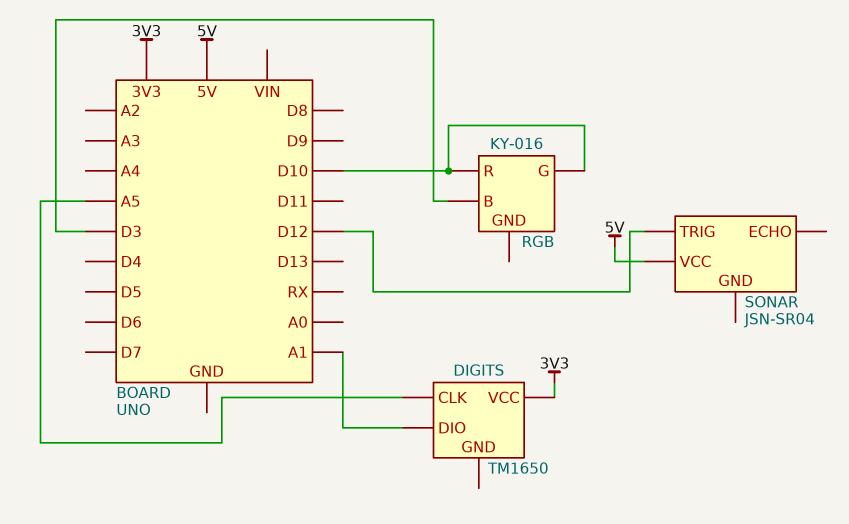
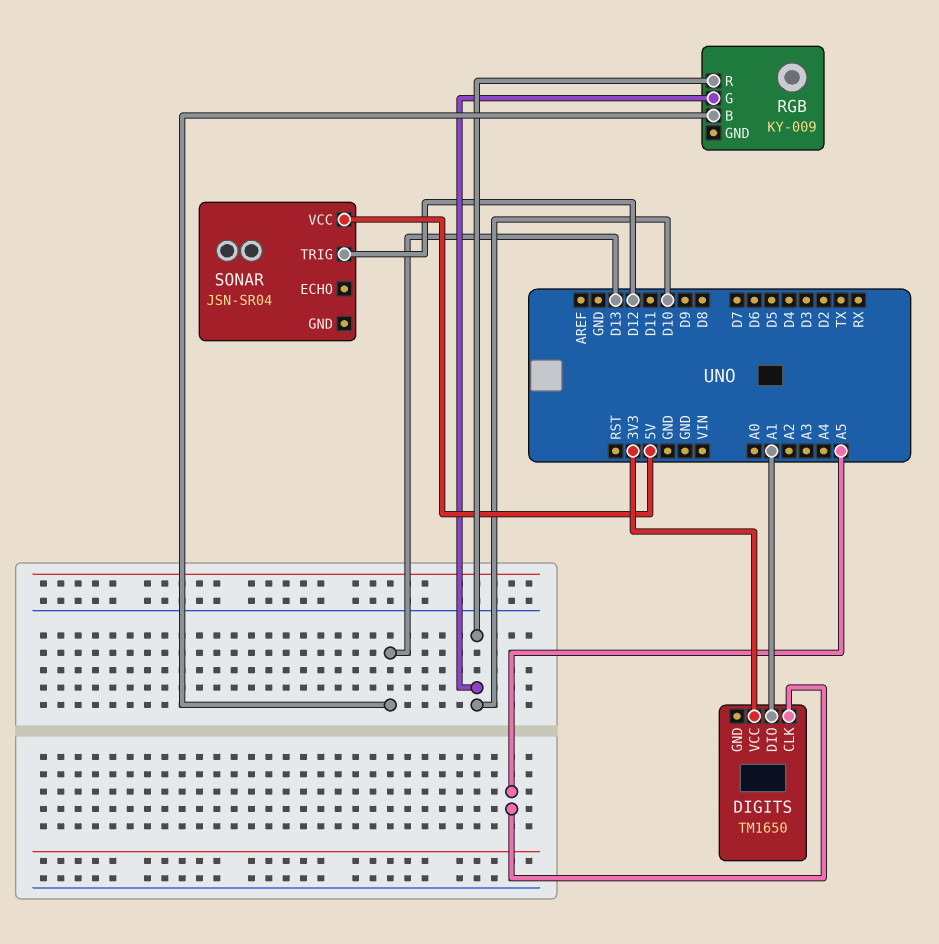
RGB: KY-016 -> KY-009
RGB pin B: D3 -> D13

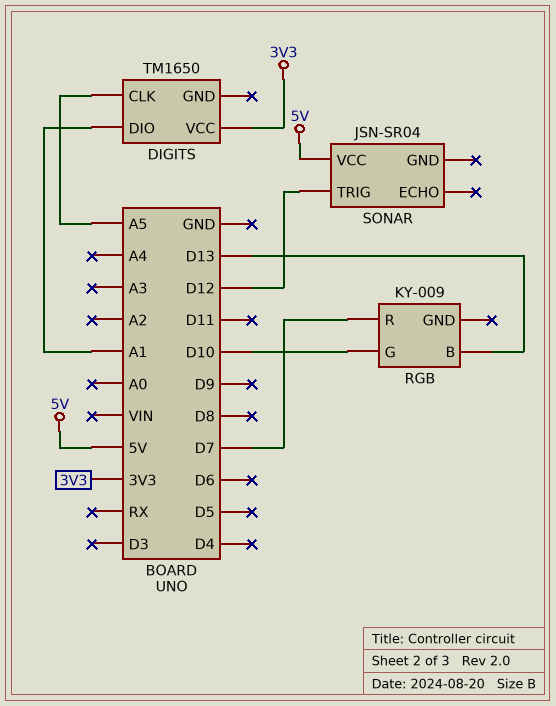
RGB pin R: D10 -> D7

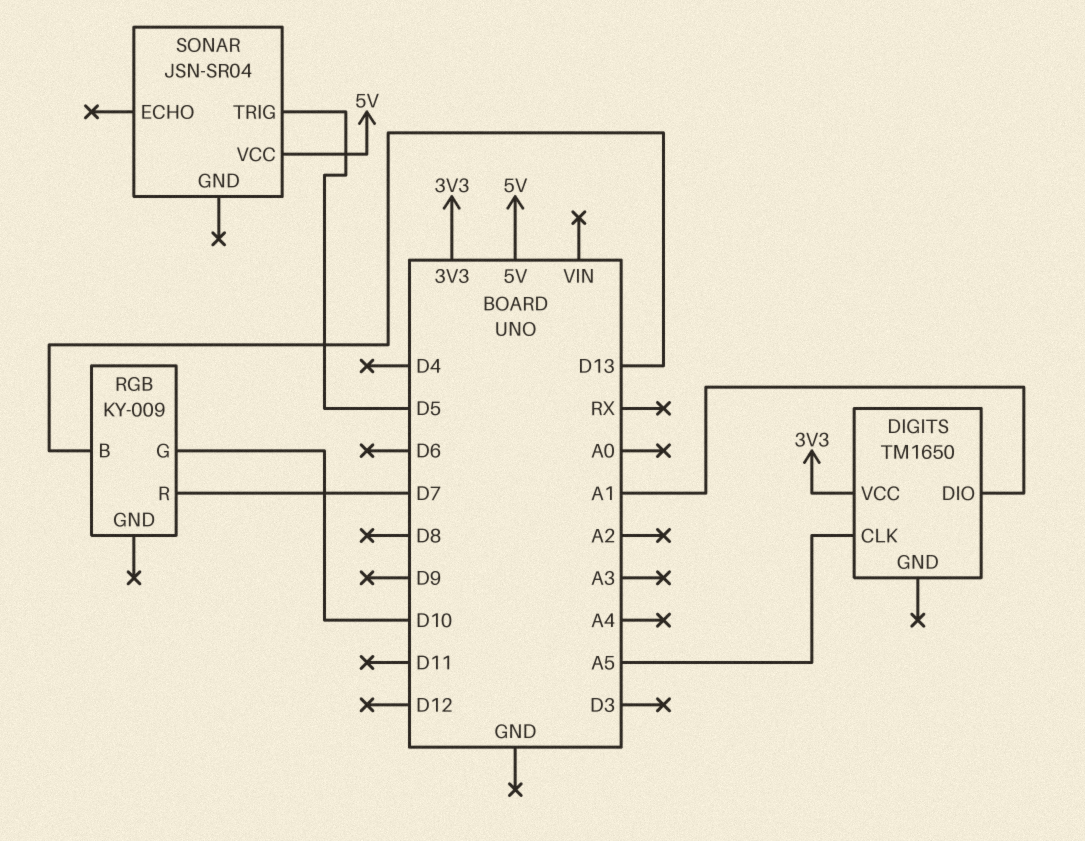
SONAR pin TRIG: D12 -> D5

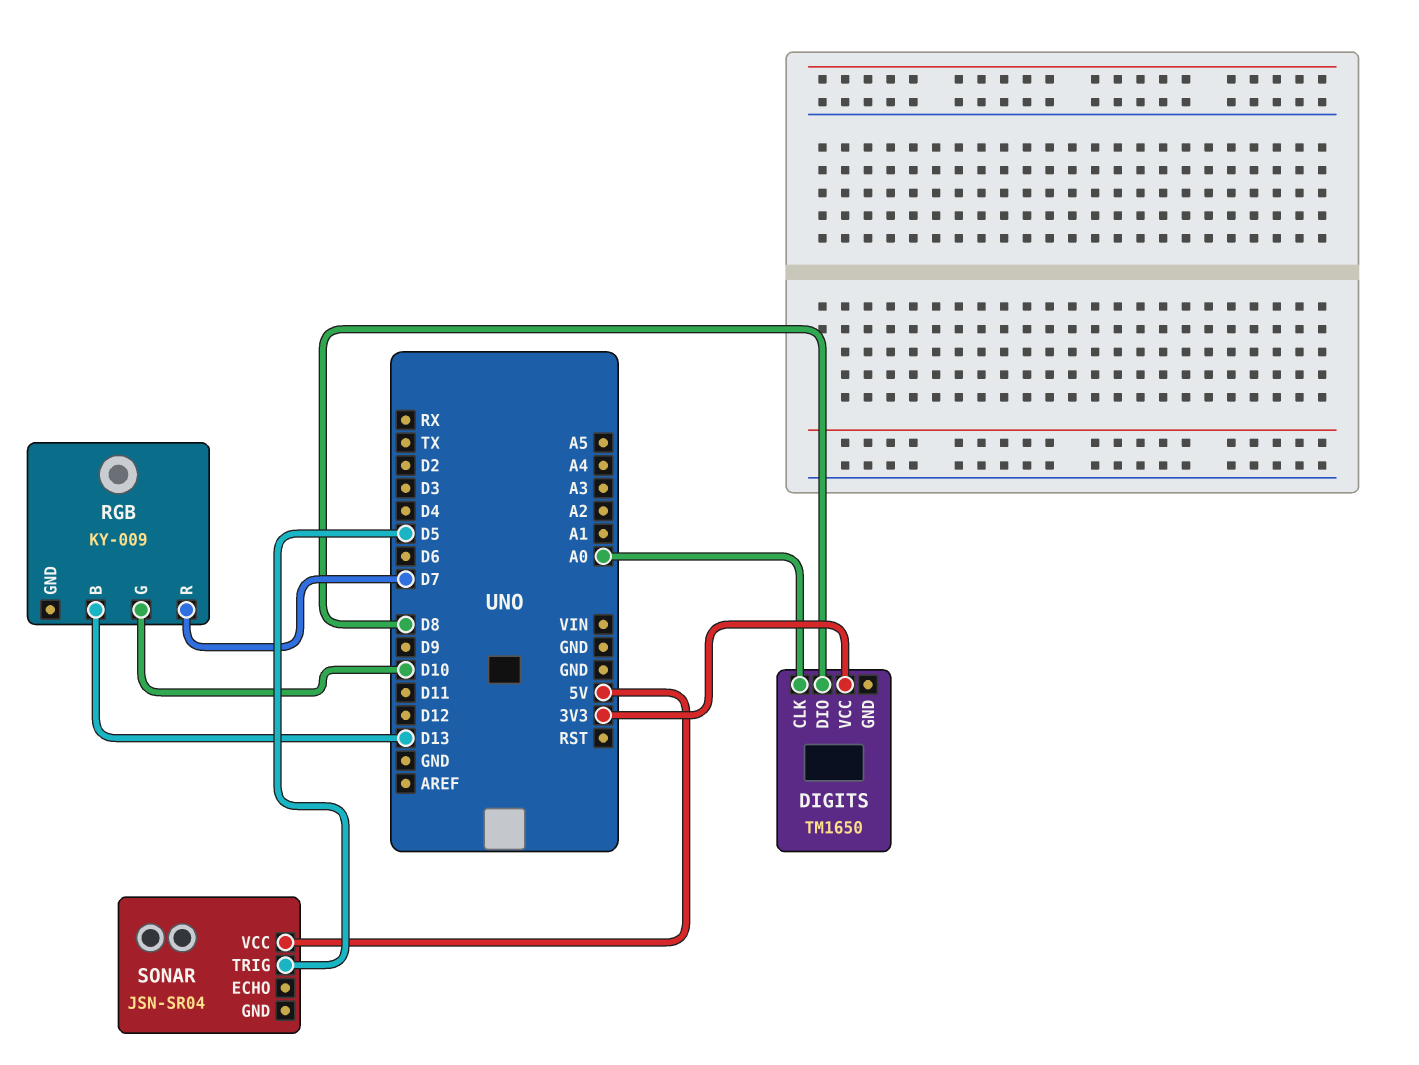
DIGITS pin CLK: A5 -> A0
DIGITS pin DIO: A1 -> D8

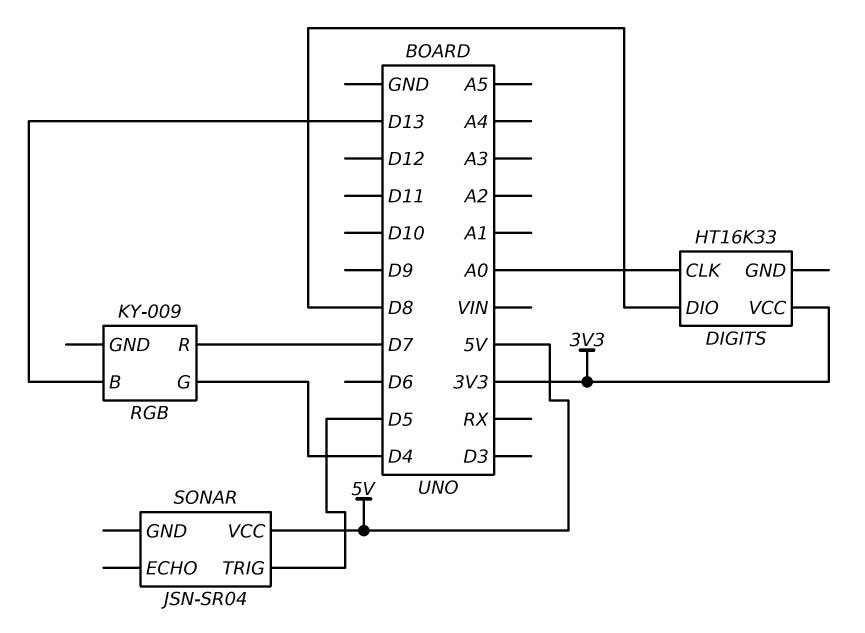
DIGITS: TM1650 -> HT16K33
RGB pin G: D10 -> D4

